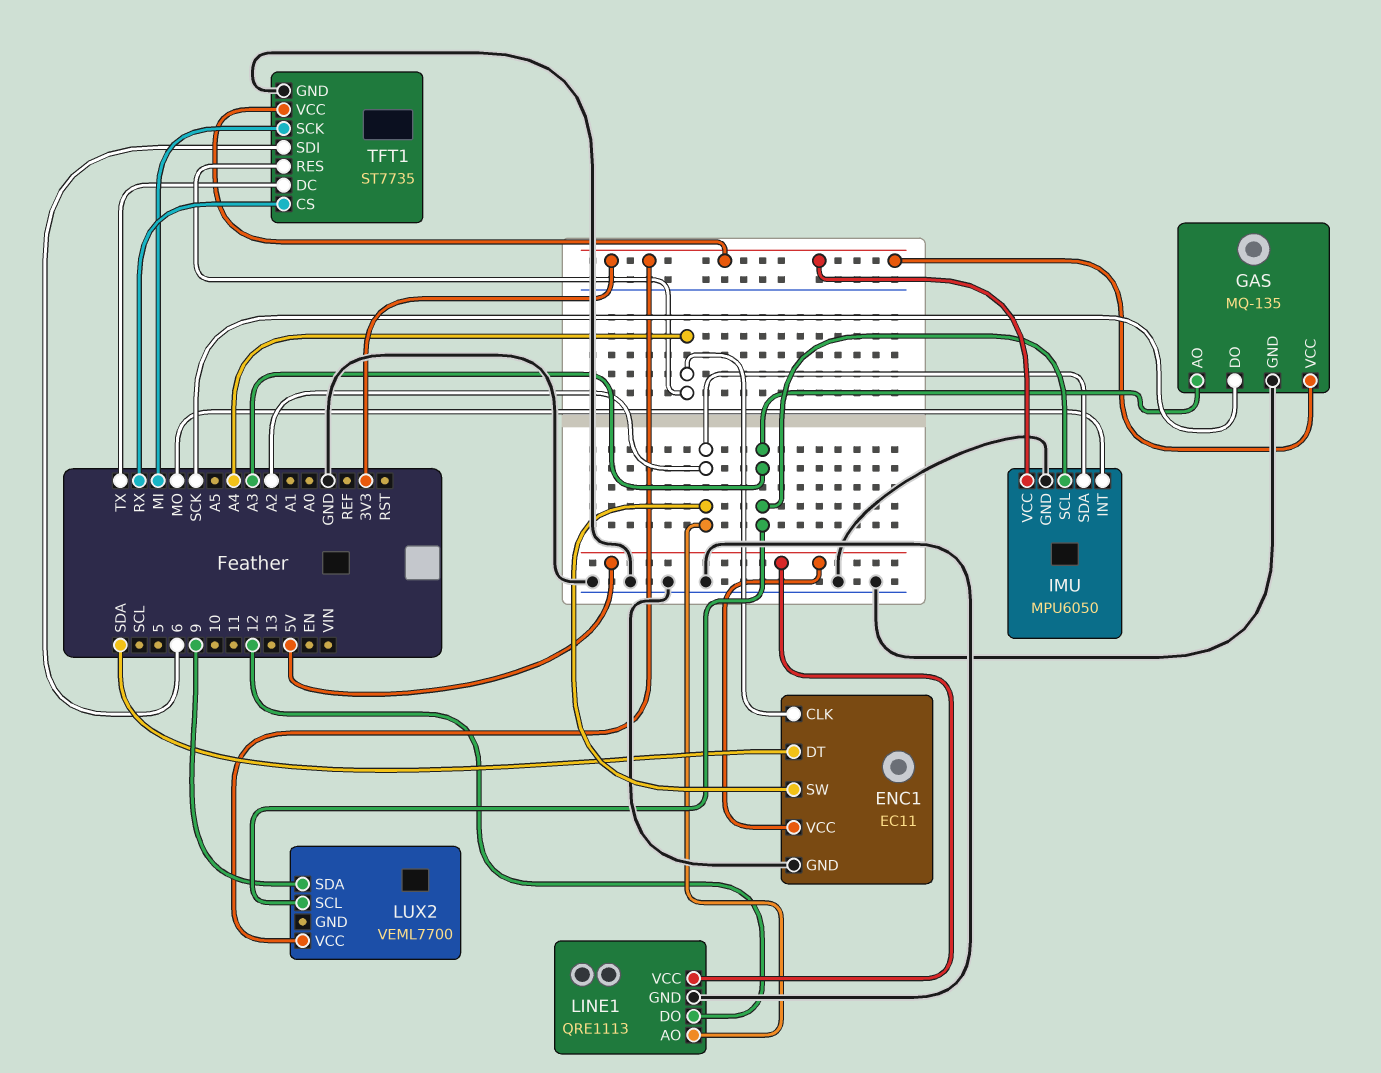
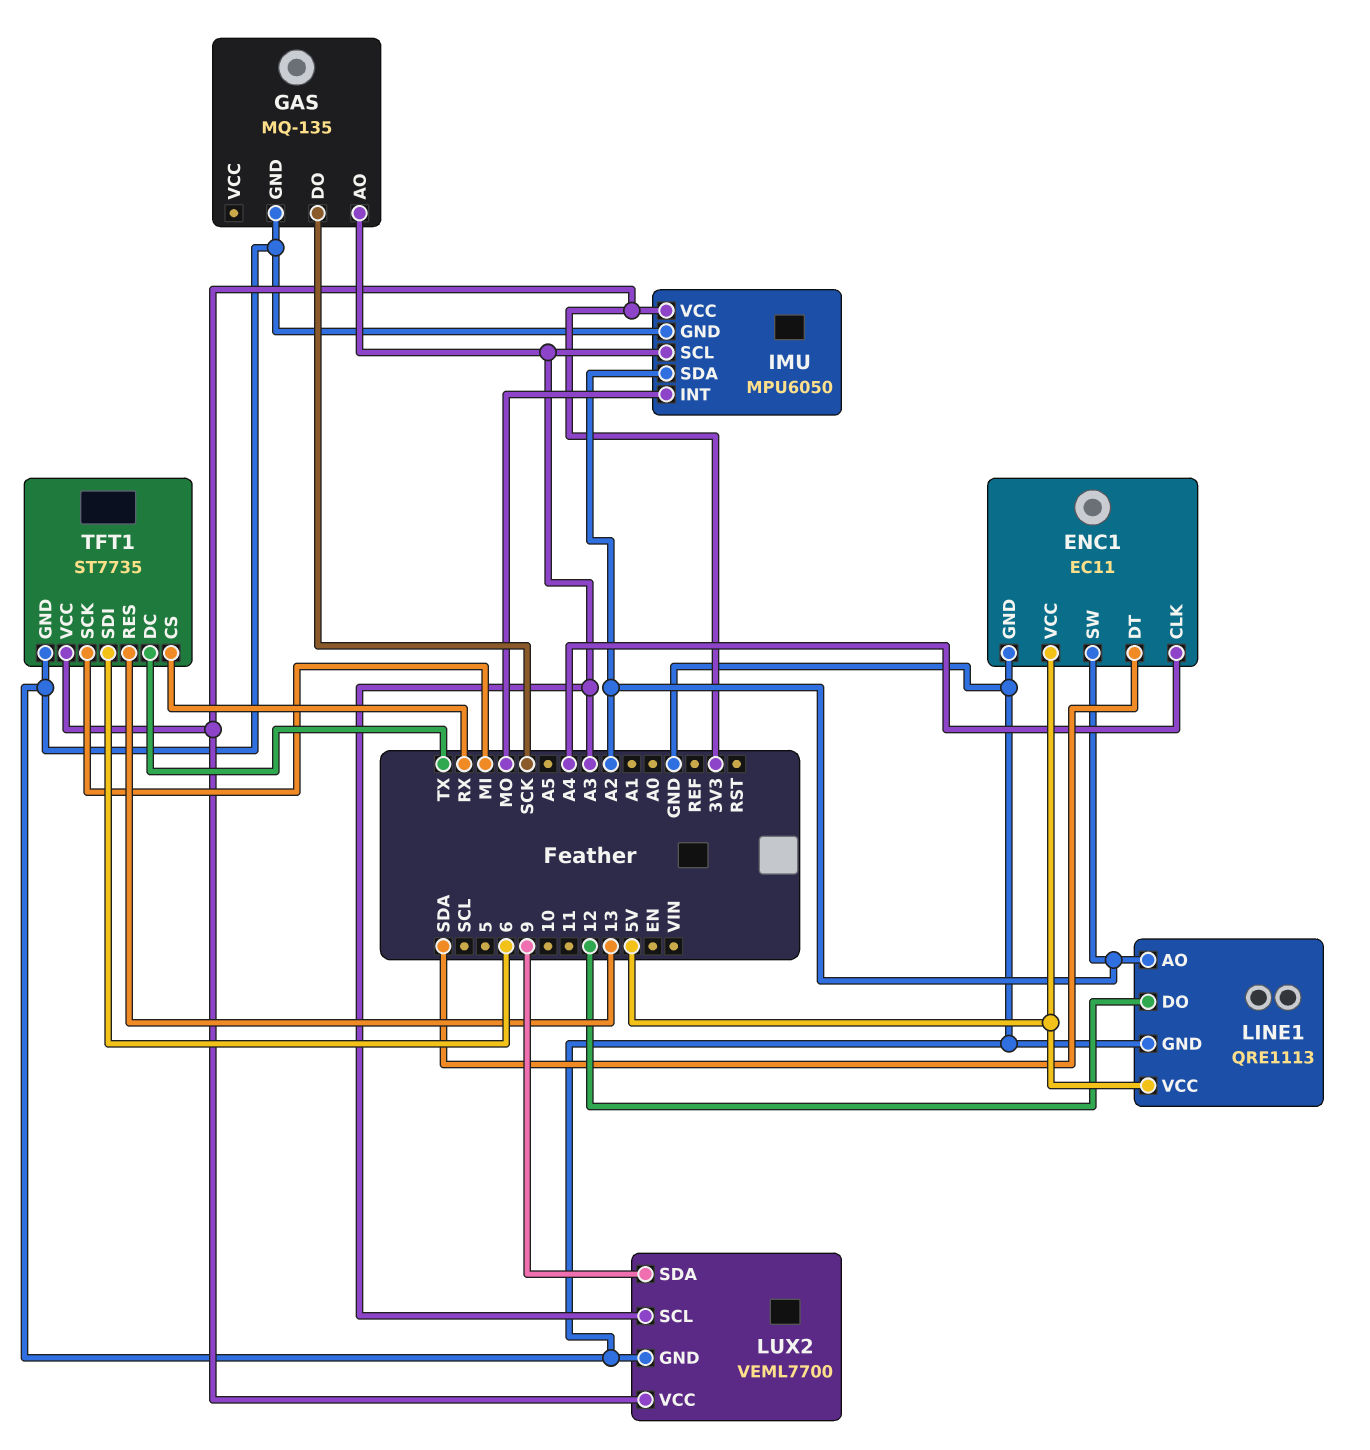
GAS pin VCC: 3V3 -> none
LUX2 pin GND: none -> GND
TFT1 pin RES: A4 -> 13

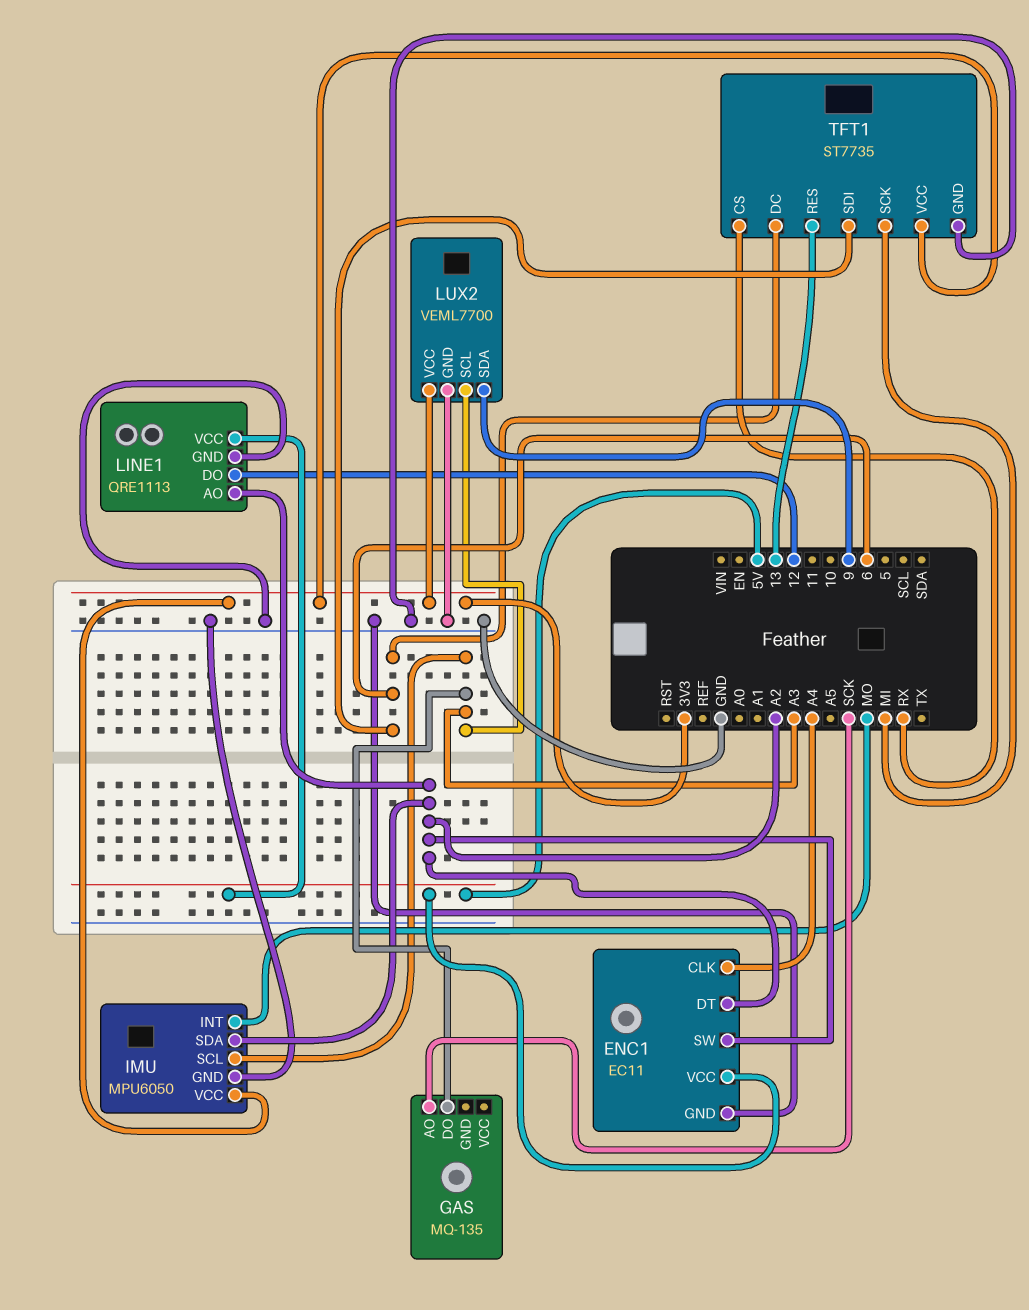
ENC1 pin DT: SDA -> A2
GAS pin AO: A3 -> SCK
GAS pin DO: SCK -> A3
GAS pin GND: GND -> none
TFT1 pin DC: TX -> 6

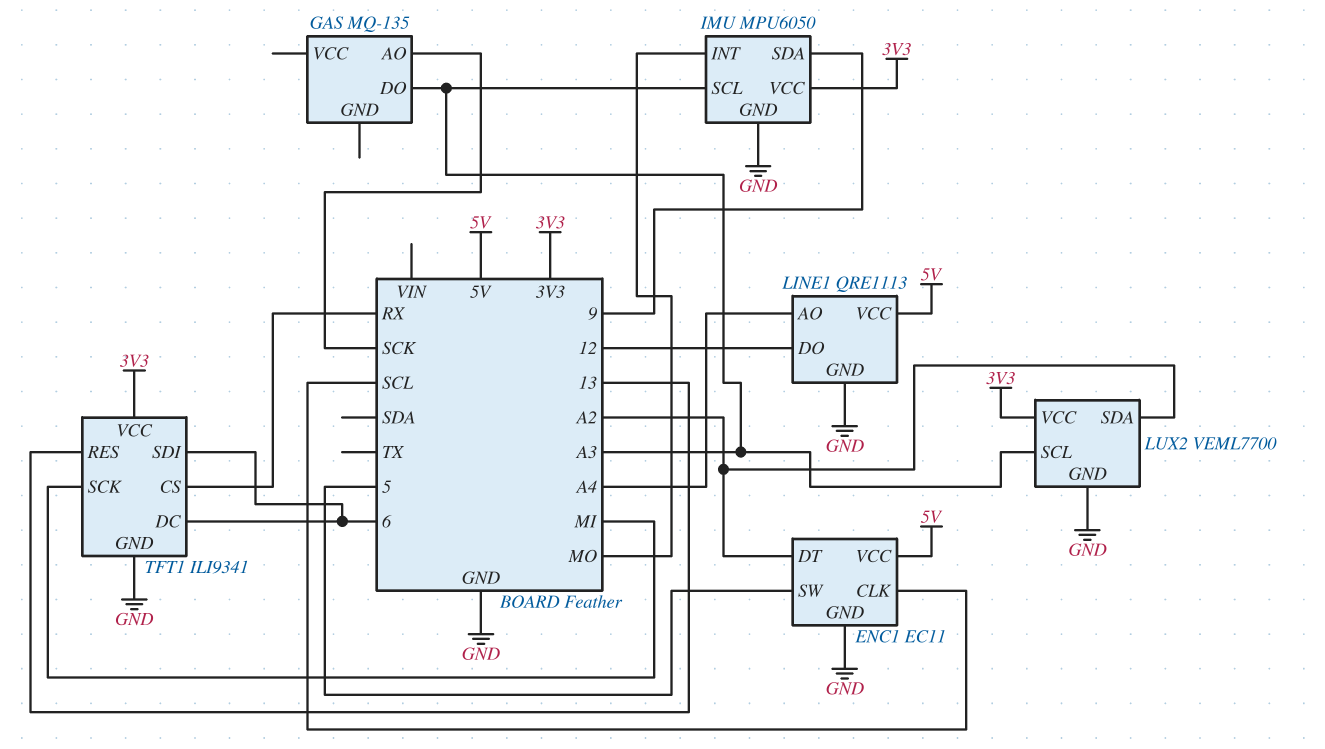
ENC1 pin CLK: A4 -> SCL
ENC1 pin SW: A2 -> 5
IMU pin SDA: A2 -> 9
LINE1 pin AO: A2 -> A4
LUX2 pin SDA: 9 -> A2
TFT1: ST7735 -> ILI9341

